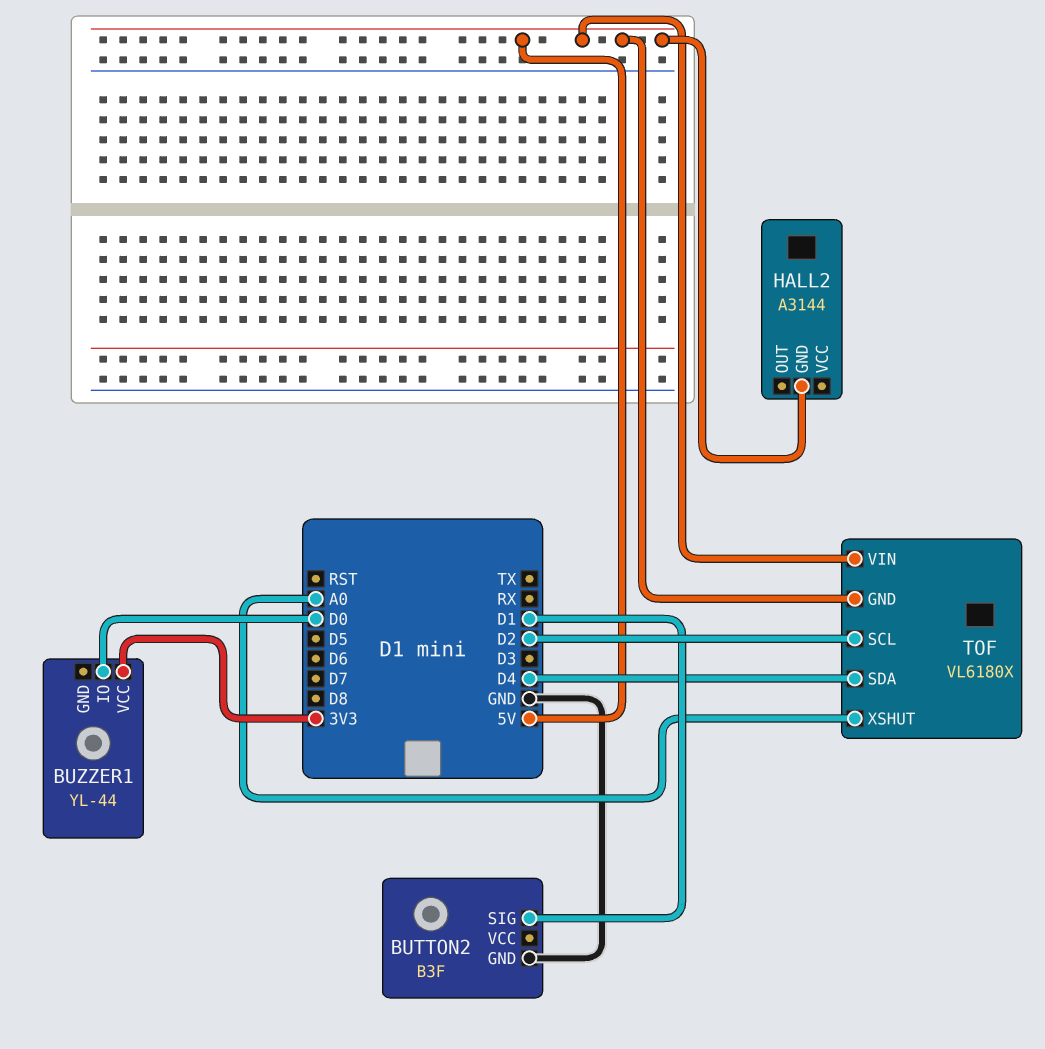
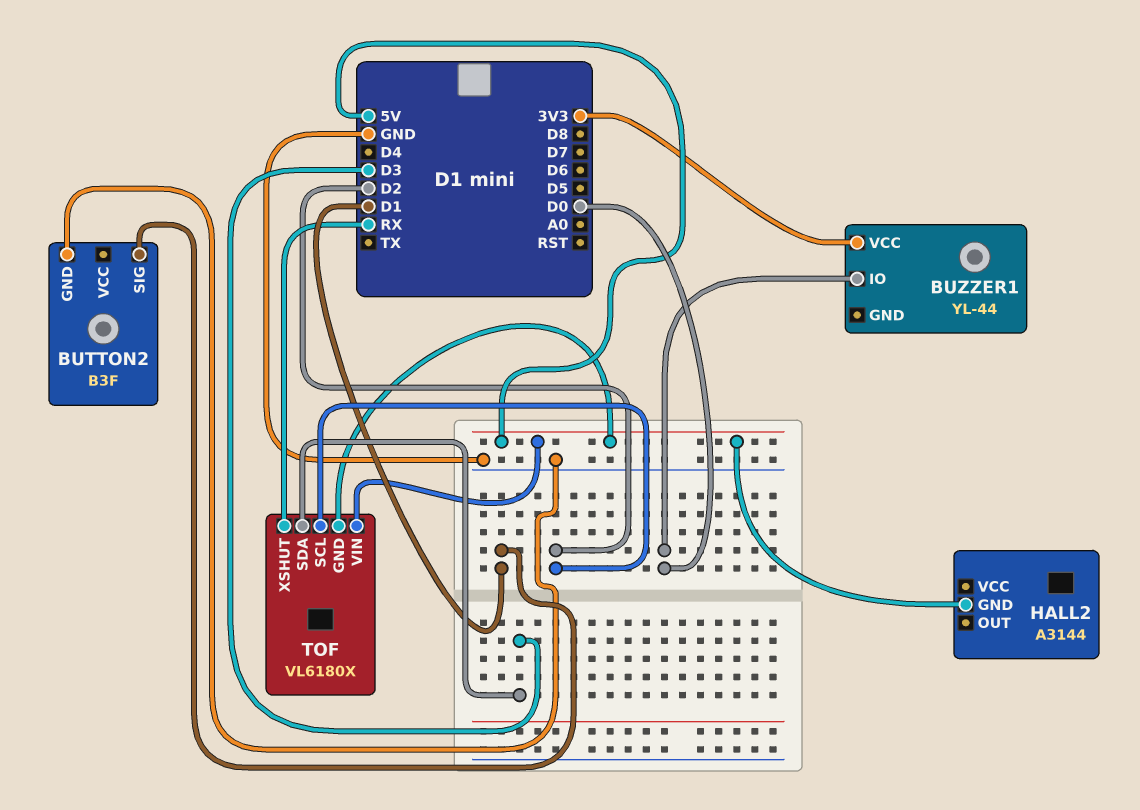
TOF pin SDA: D4 -> D3
TOF pin XSHUT: A0 -> RX

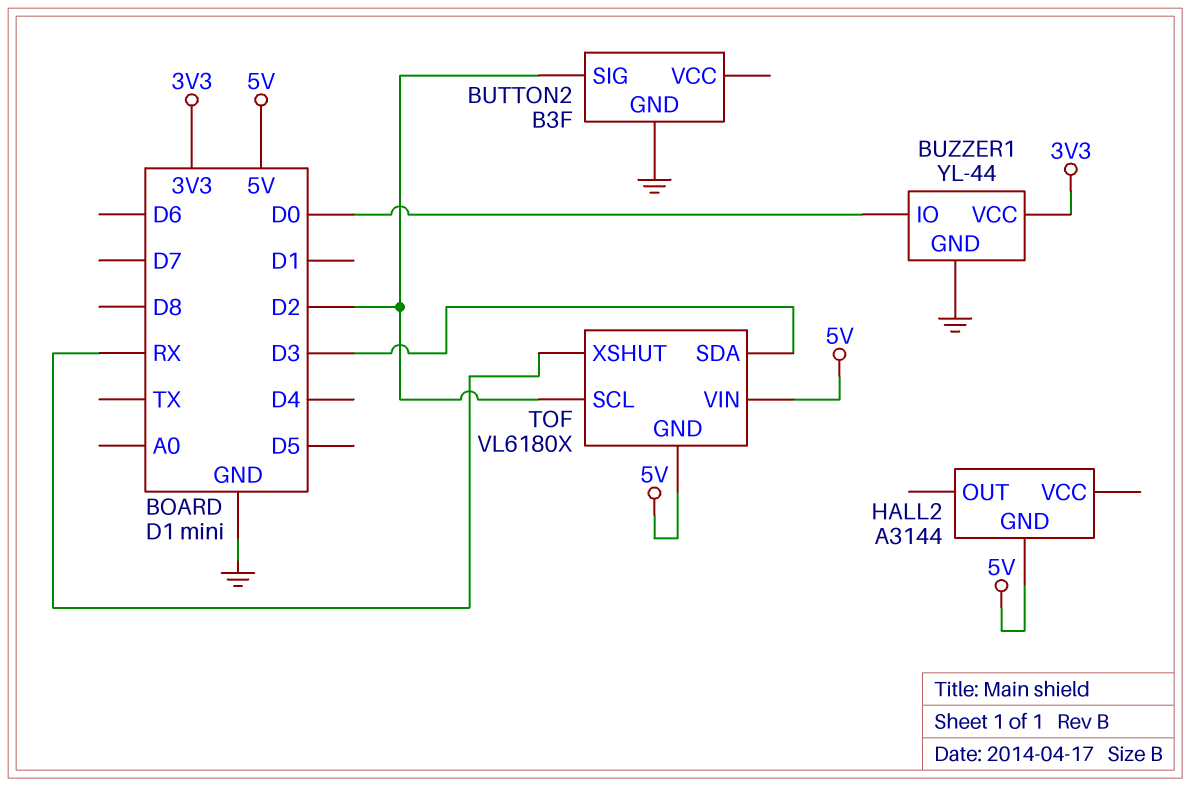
BUTTON2 pin SIG: D1 -> D2
BUZZER1 pin GND: none -> GND

